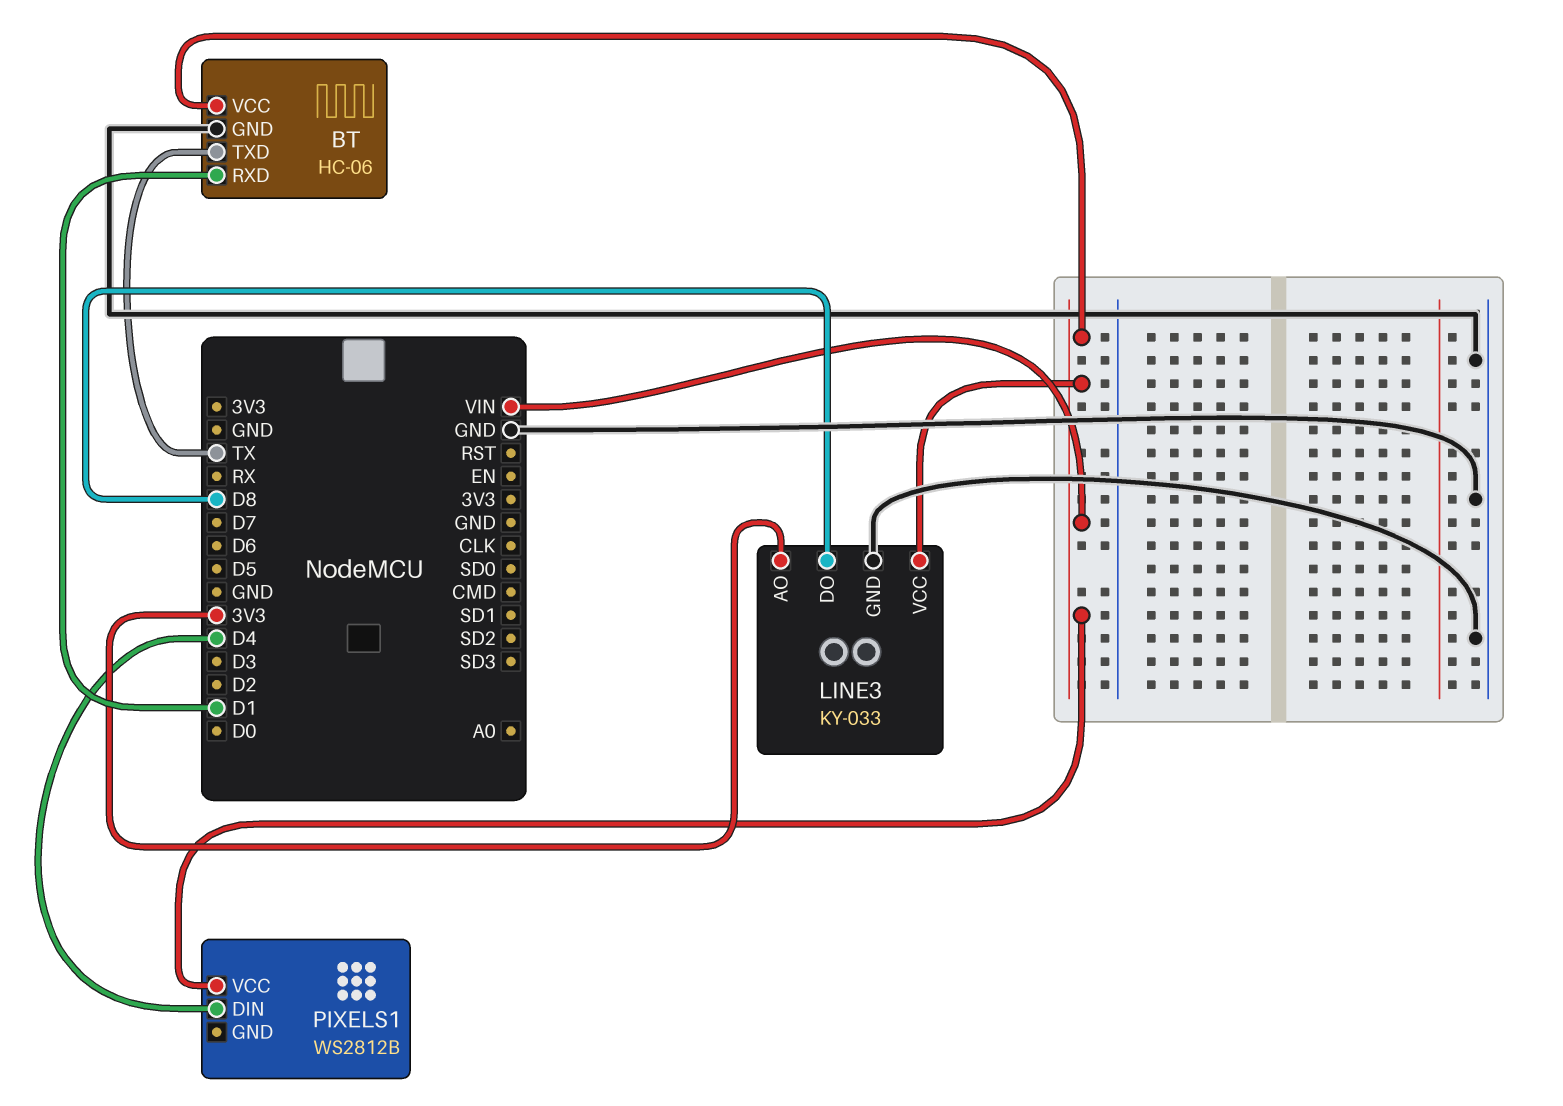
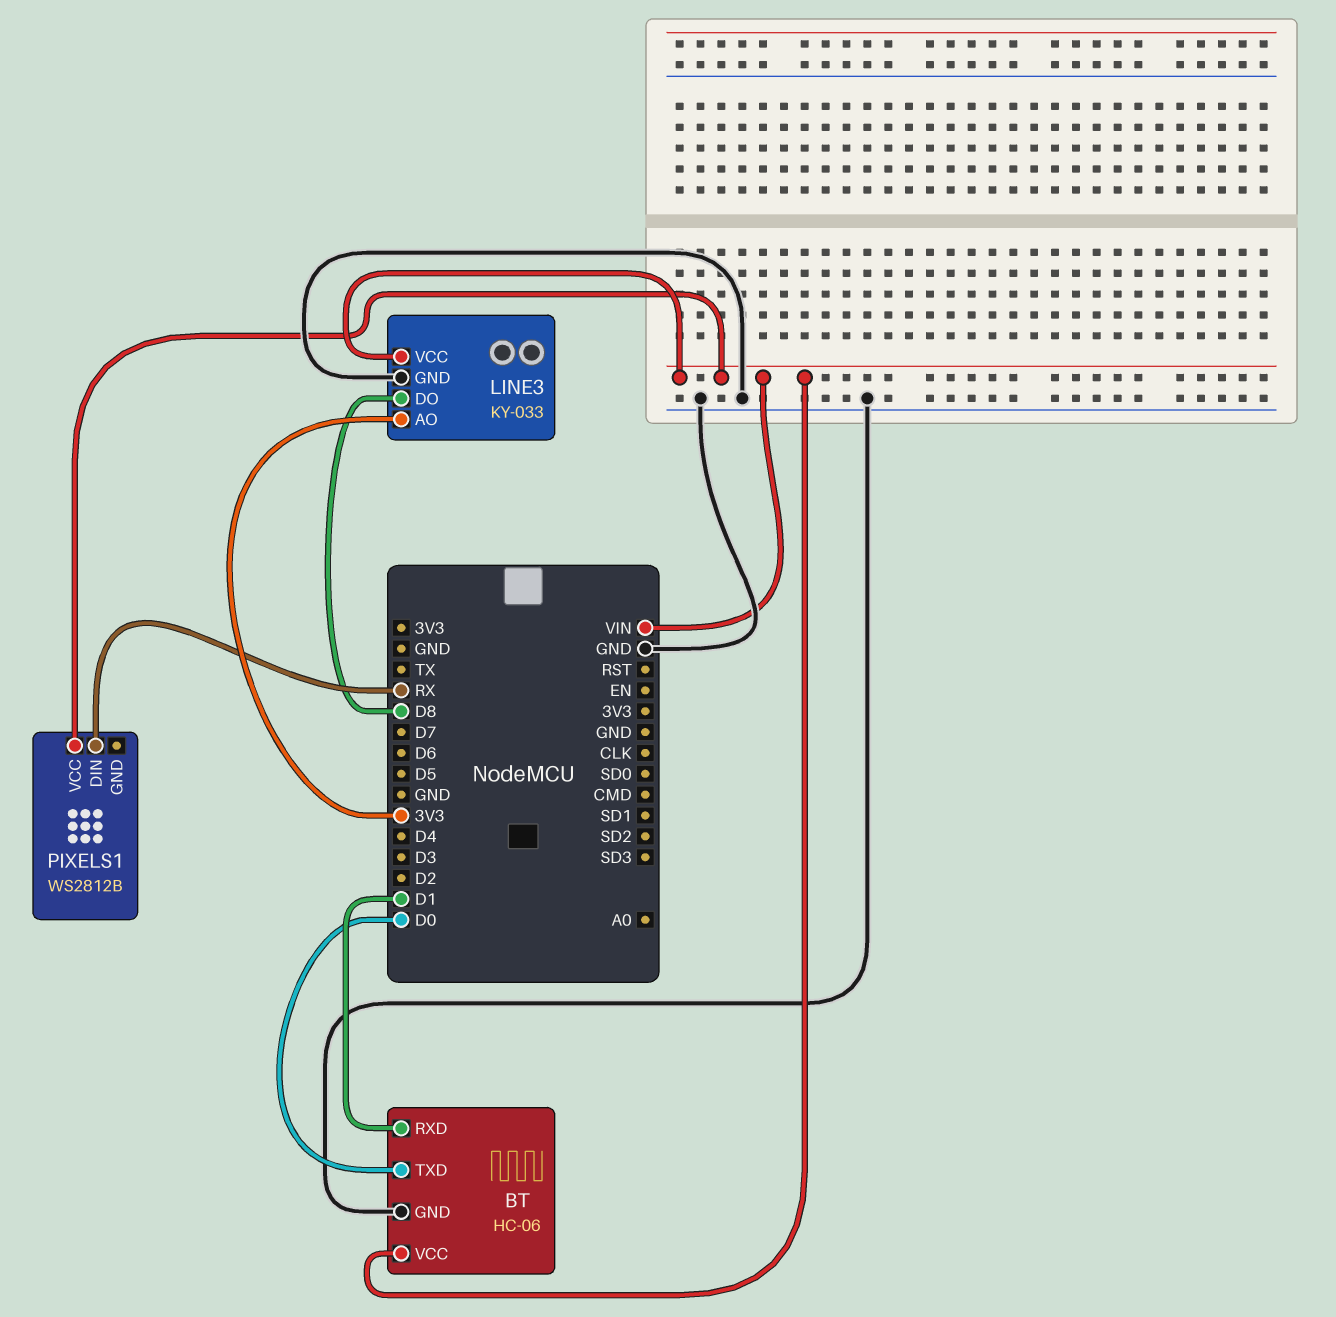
BT pin TXD: TX -> D0
PIXELS1 pin DIN: D4 -> RX

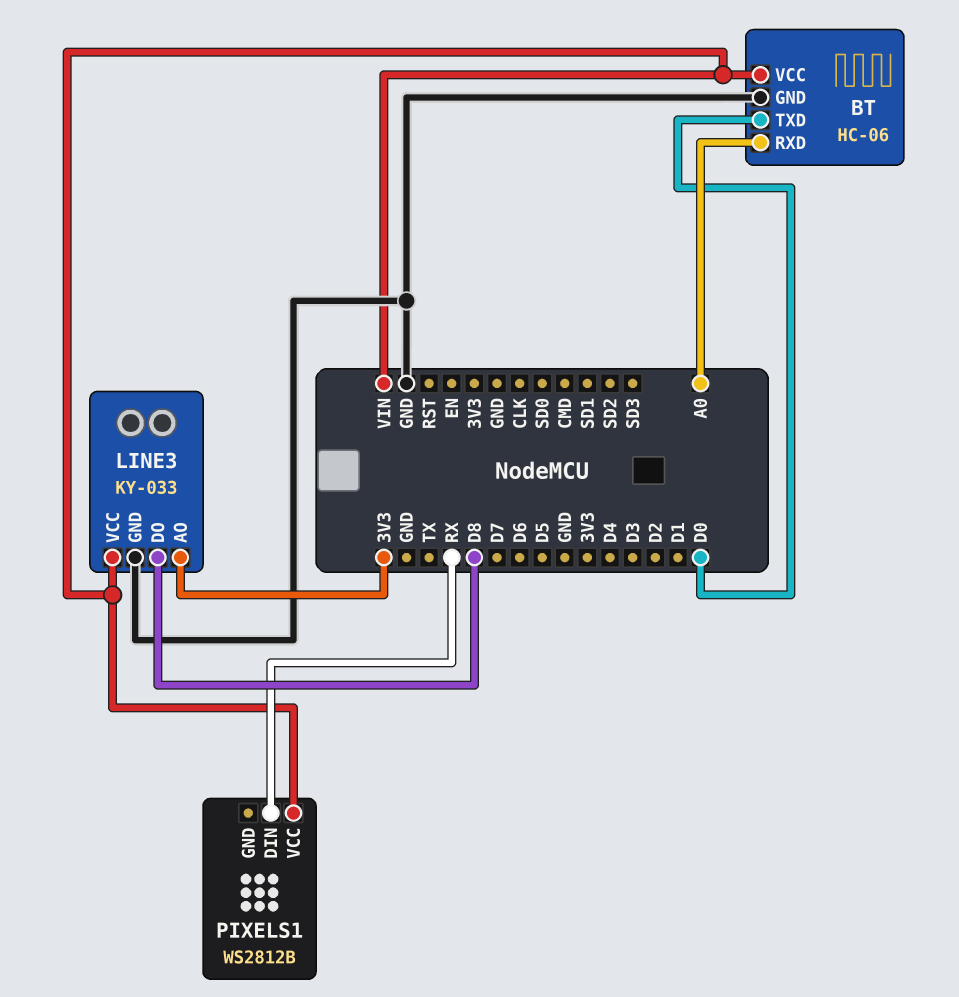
BT pin RXD: D1 -> A0

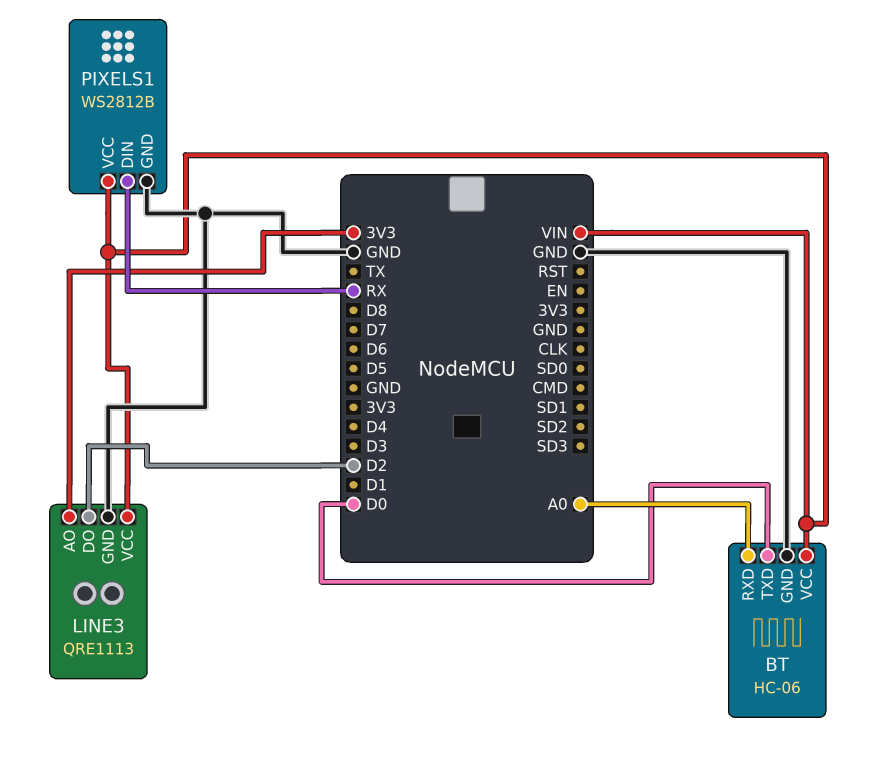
LINE3: KY-033 -> QRE1113
LINE3 pin DO: D8 -> D2
PIXELS1 pin GND: none -> GND

